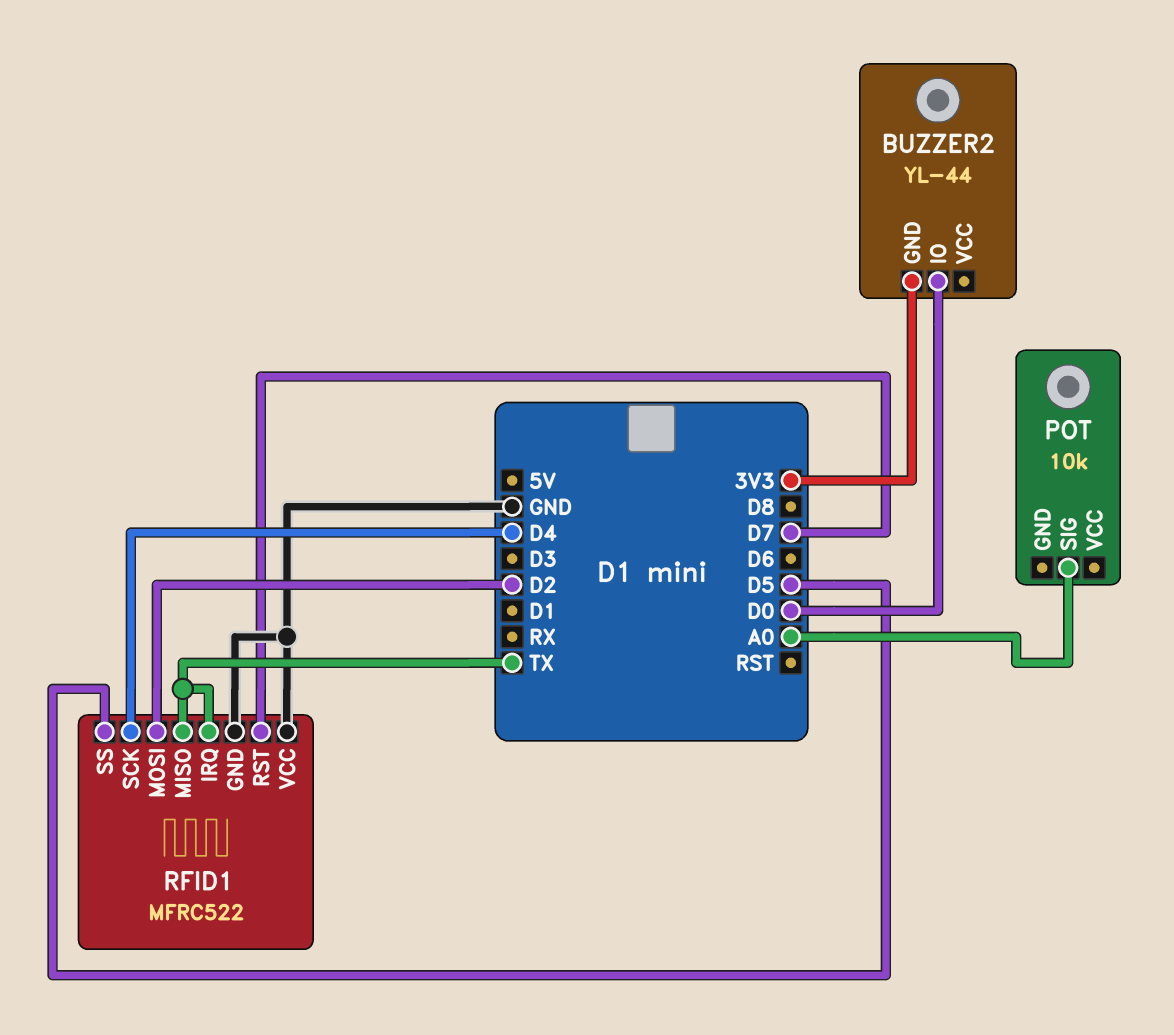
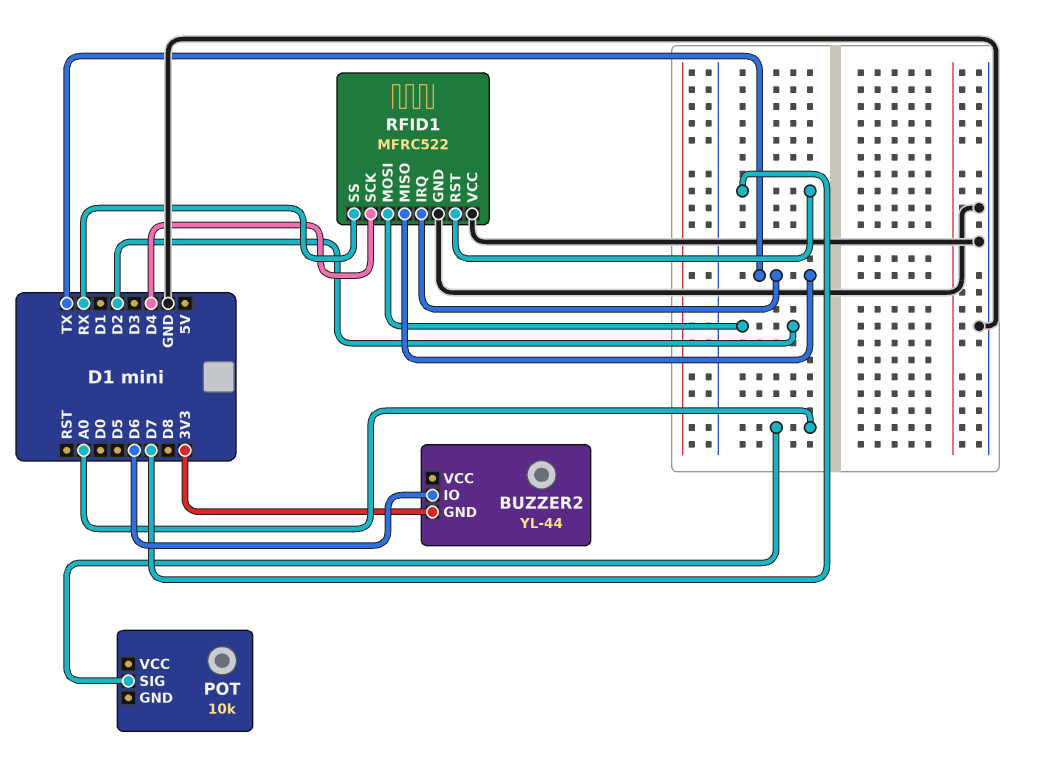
BUZZER2 pin IO: D0 -> D6
RFID1 pin SS: D5 -> RX

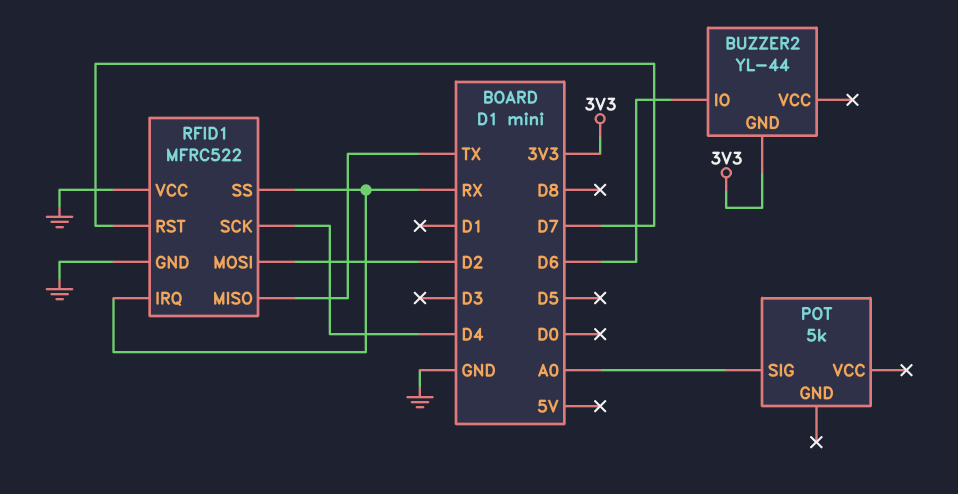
POT: 10k -> 5k
RFID1 pin IRQ: TX -> RX

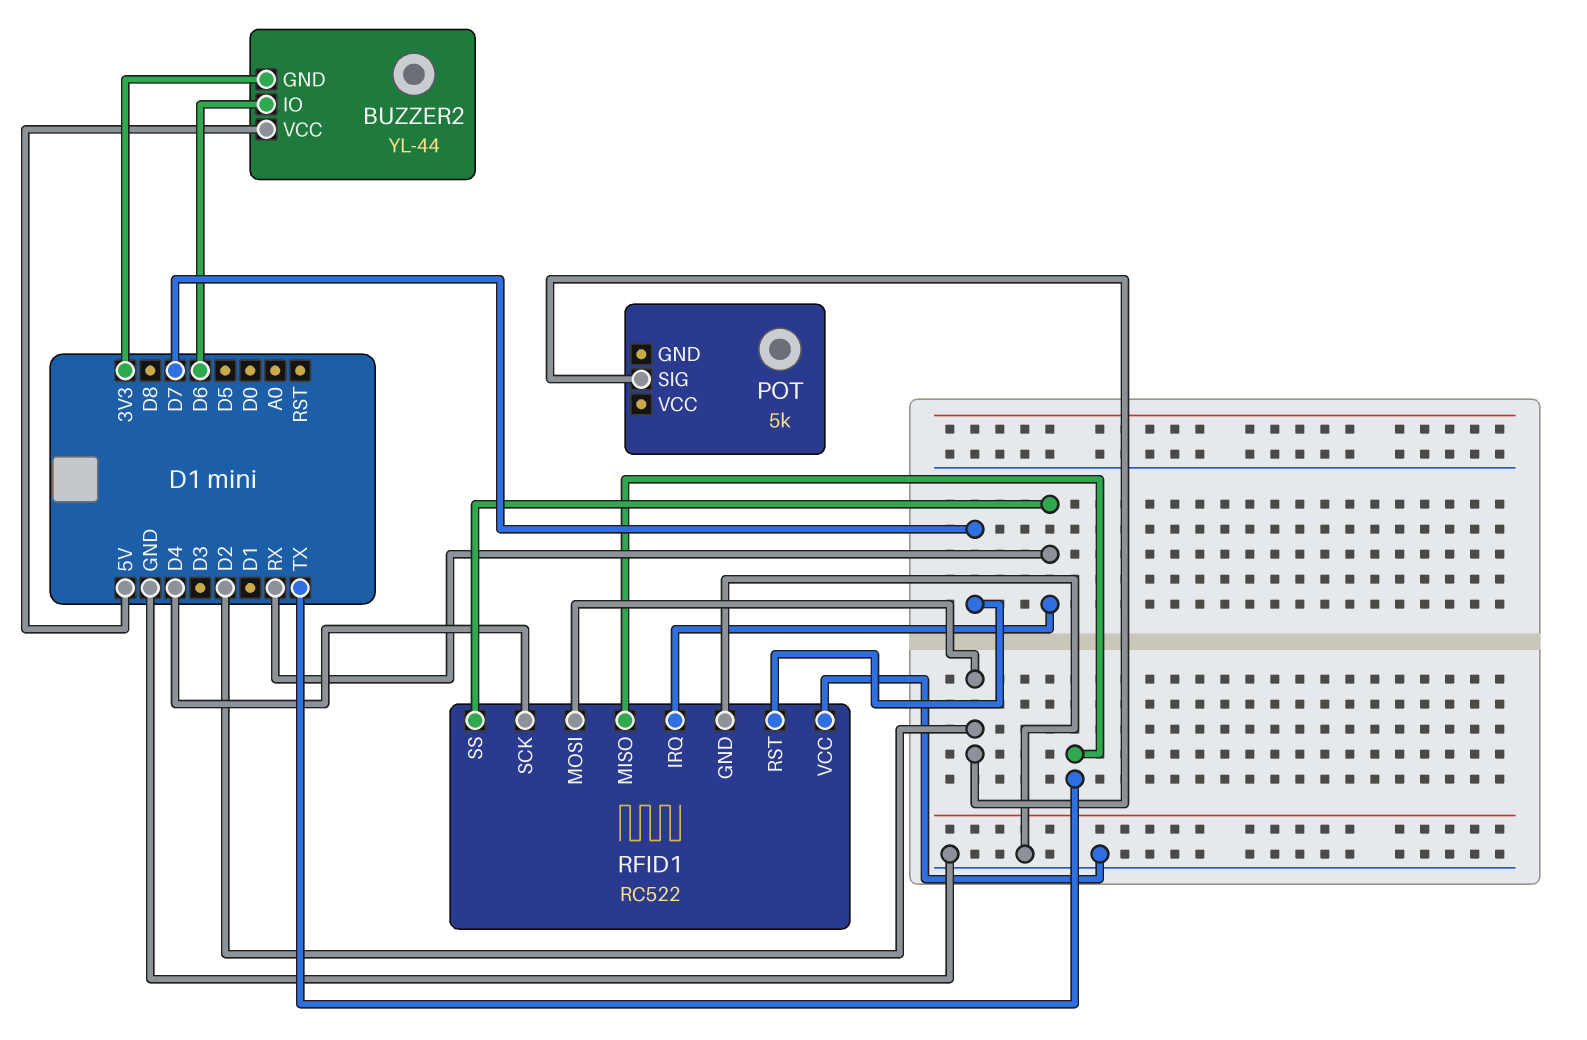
BUZZER2 pin VCC: none -> 5V
POT pin SIG: A0 -> D2
RFID1: MFRC522 -> RC522

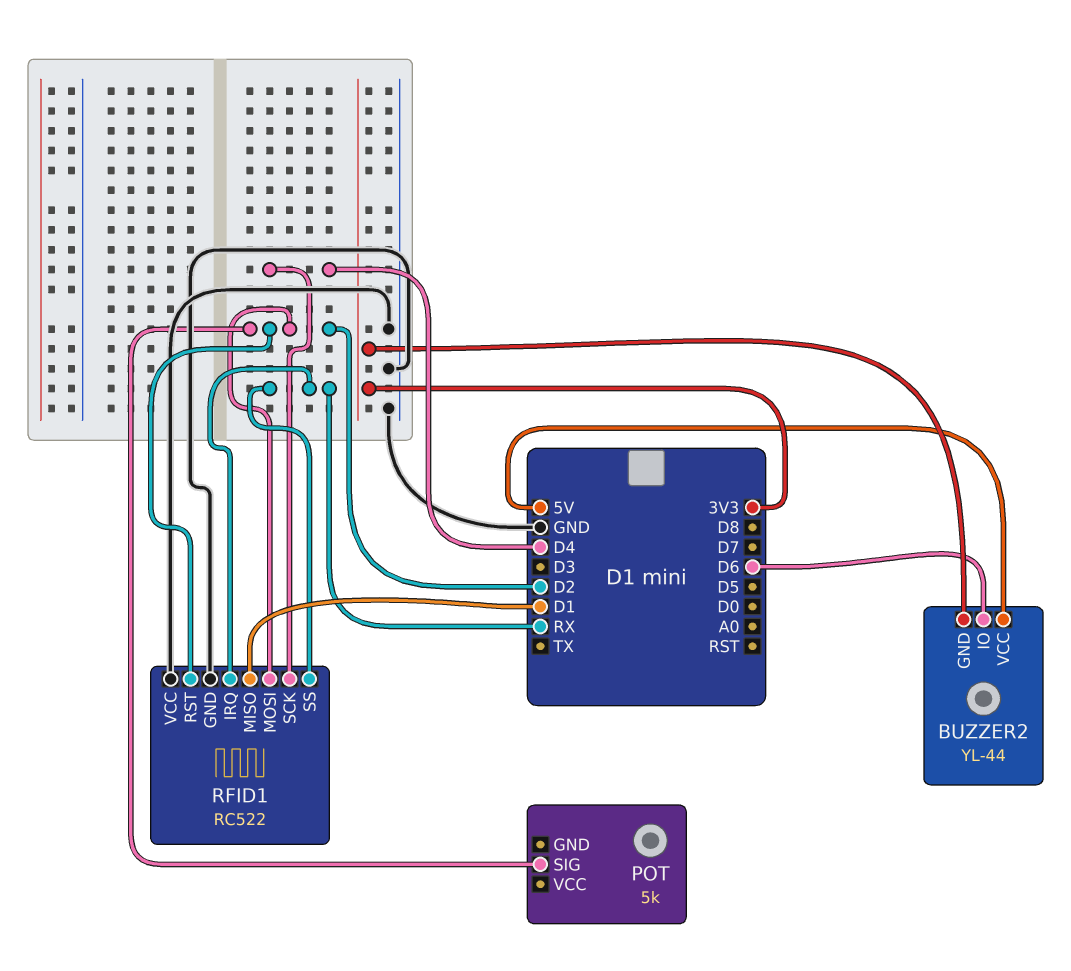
RFID1 pin MISO: TX -> D1
RFID1 pin RST: D7 -> D2

